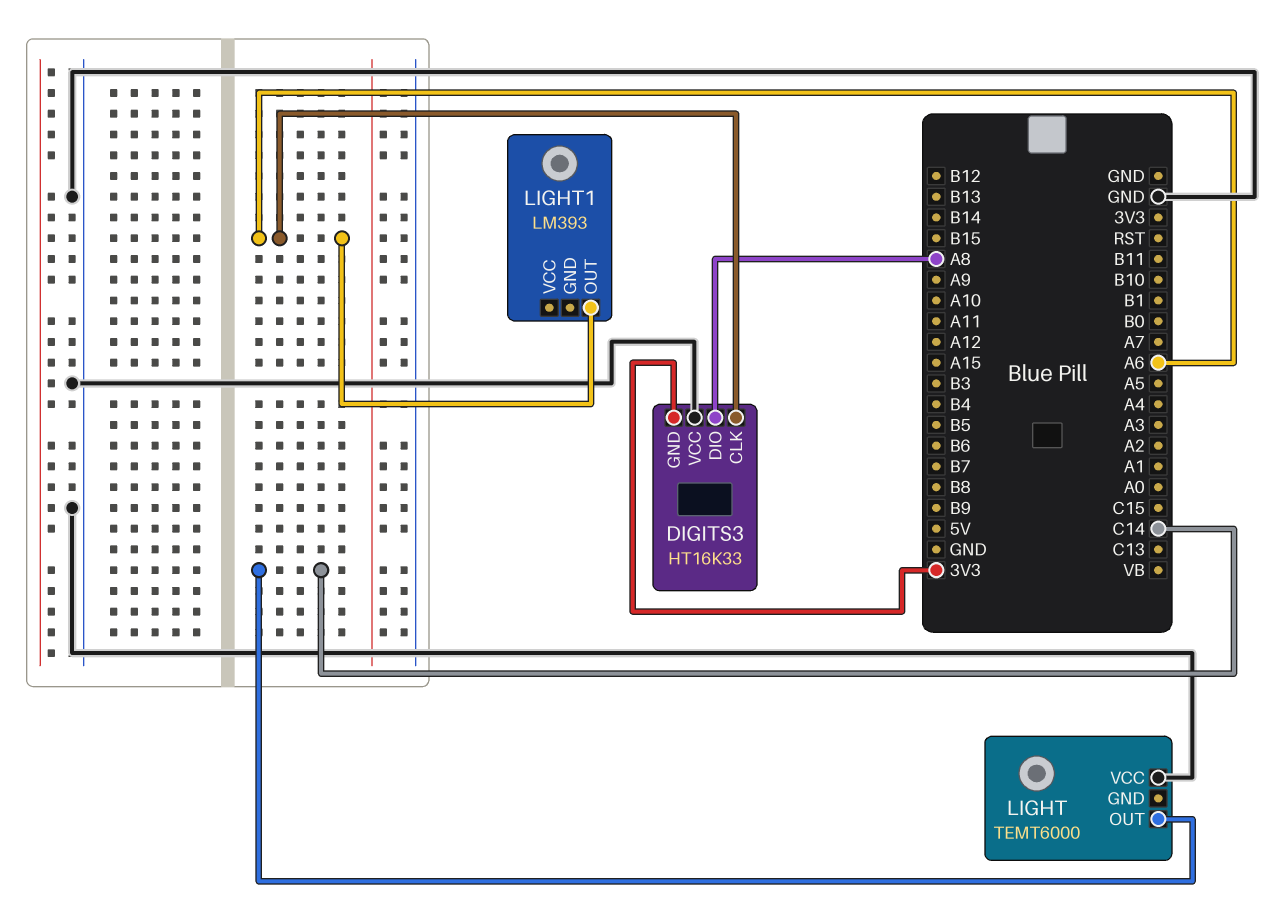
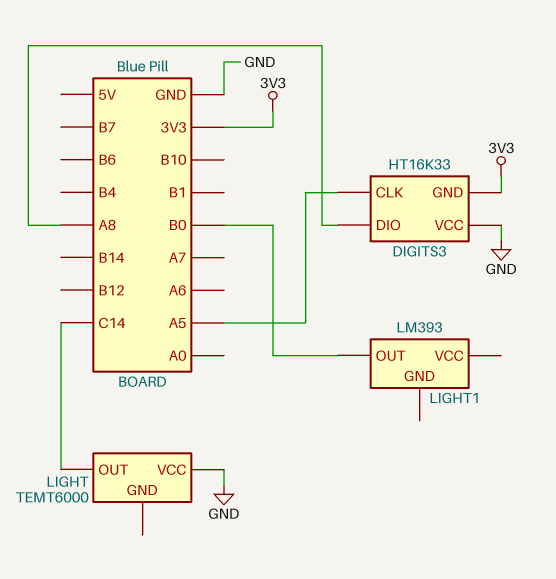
DIGITS3 pin CLK: A6 -> A5
LIGHT1 pin OUT: A6 -> B0

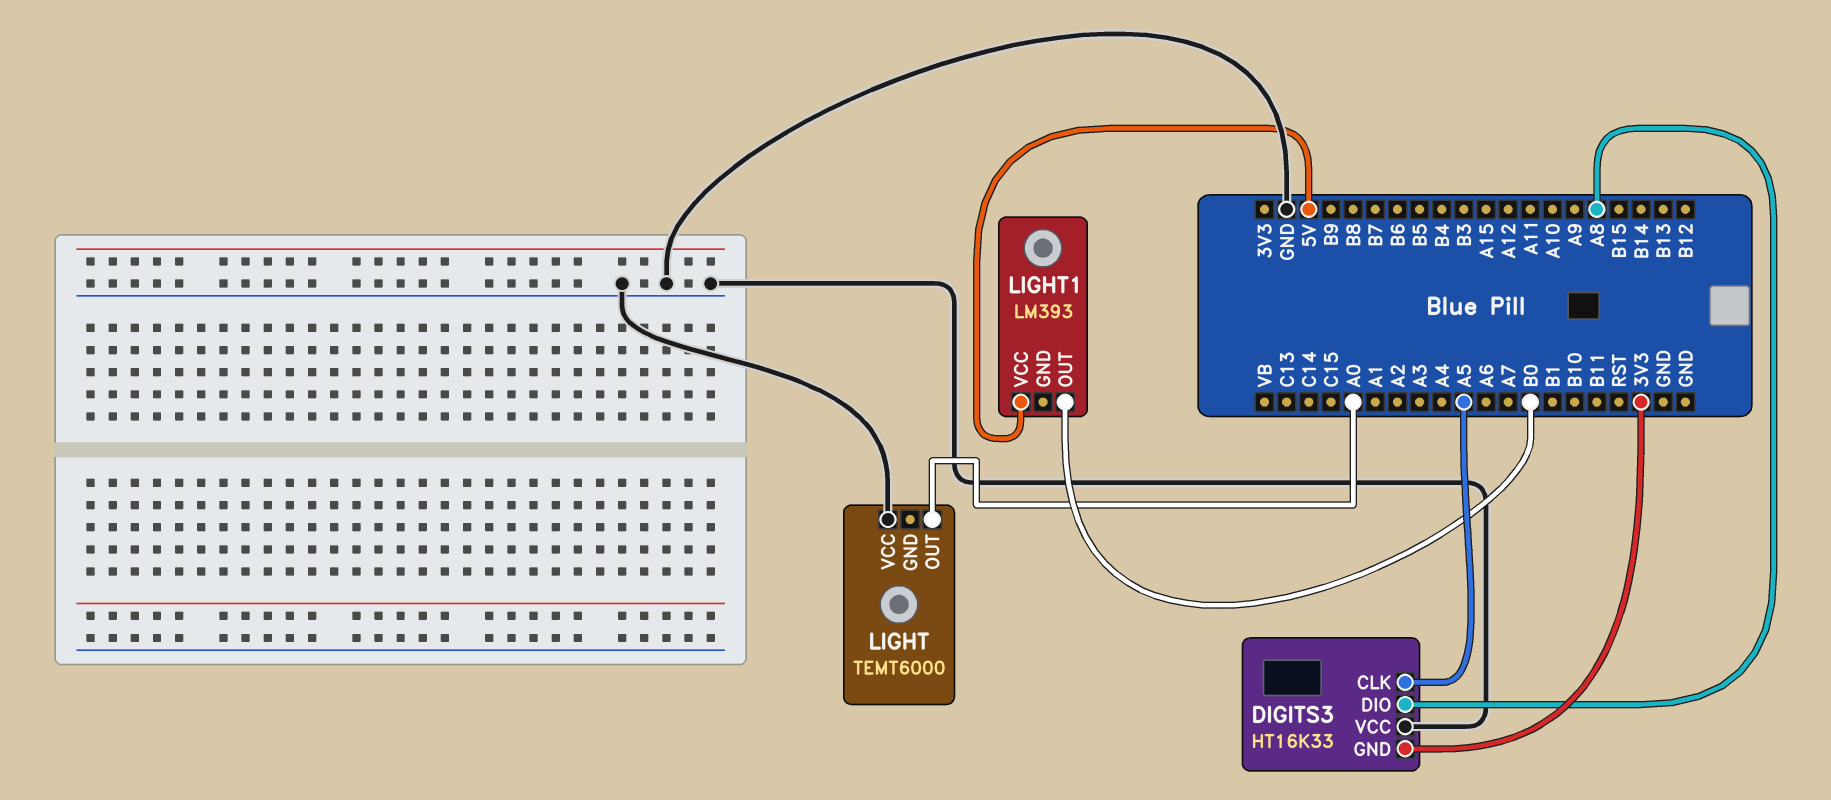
LIGHT pin OUT: C14 -> A0
LIGHT1 pin VCC: none -> 5V

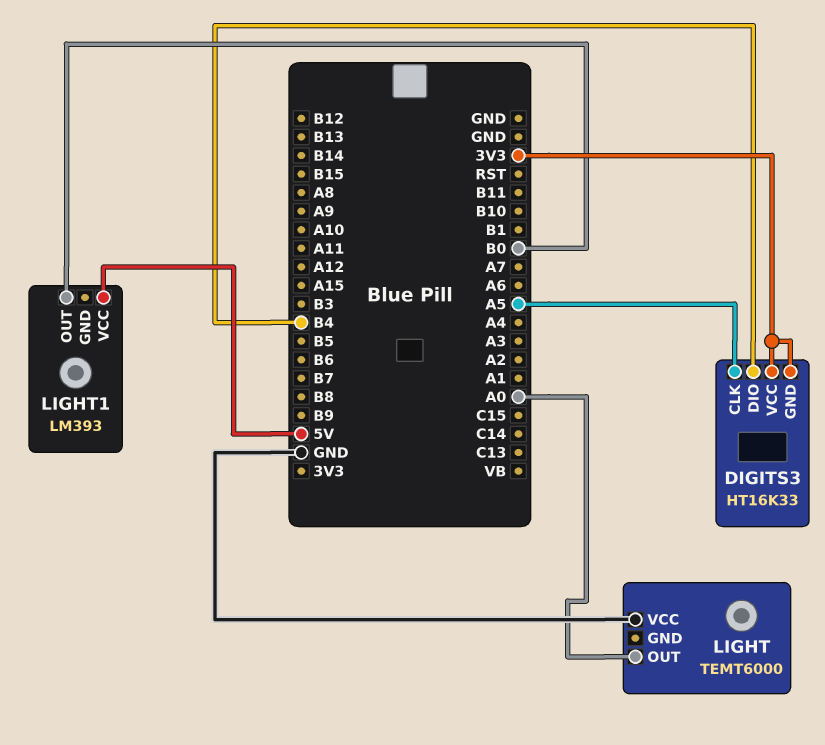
DIGITS3 pin DIO: A8 -> B4
DIGITS3 pin VCC: GND -> 3V3

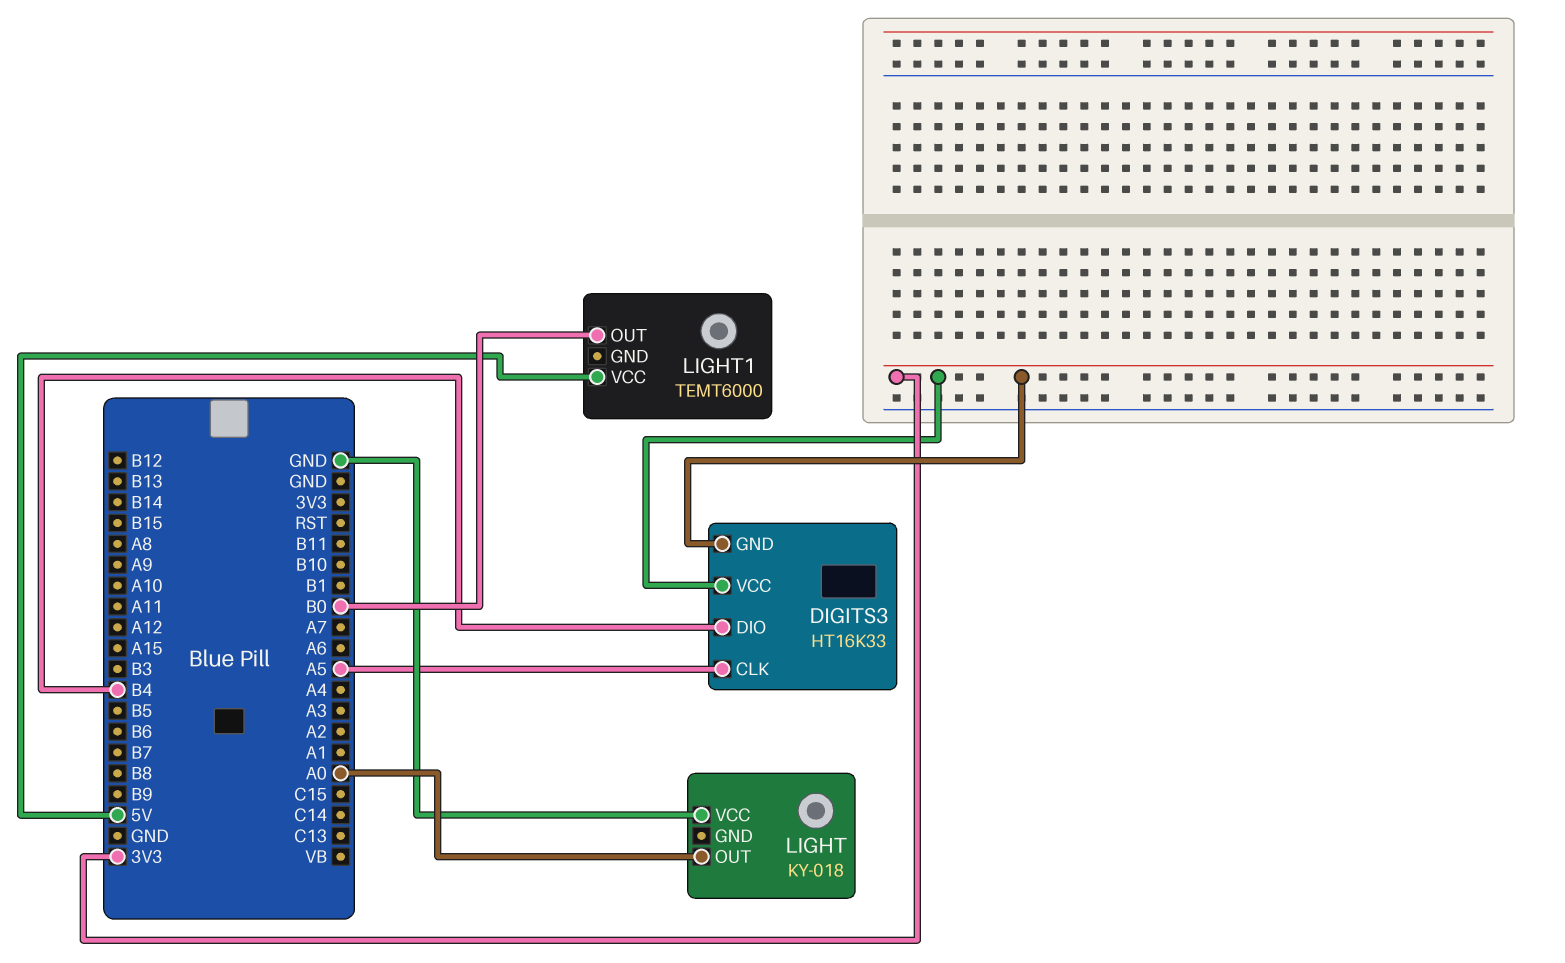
LIGHT: TEMT6000 -> KY-018
LIGHT1: LM393 -> TEMT6000

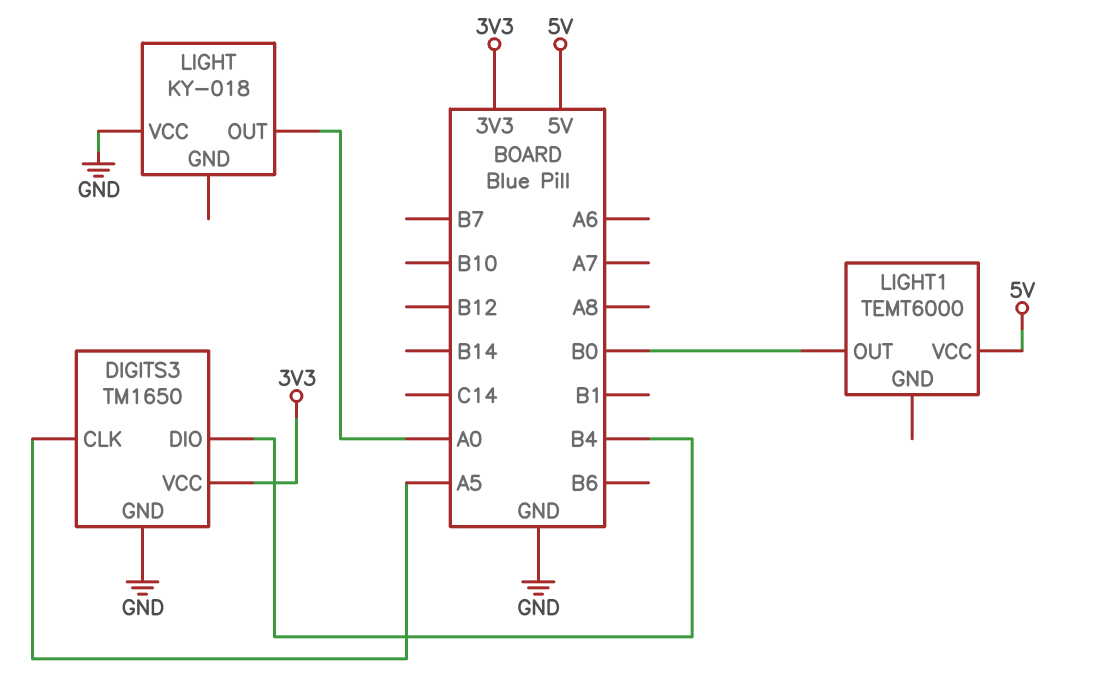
DIGITS3: HT16K33 -> TM1650
DIGITS3 pin GND: 3V3 -> GND

